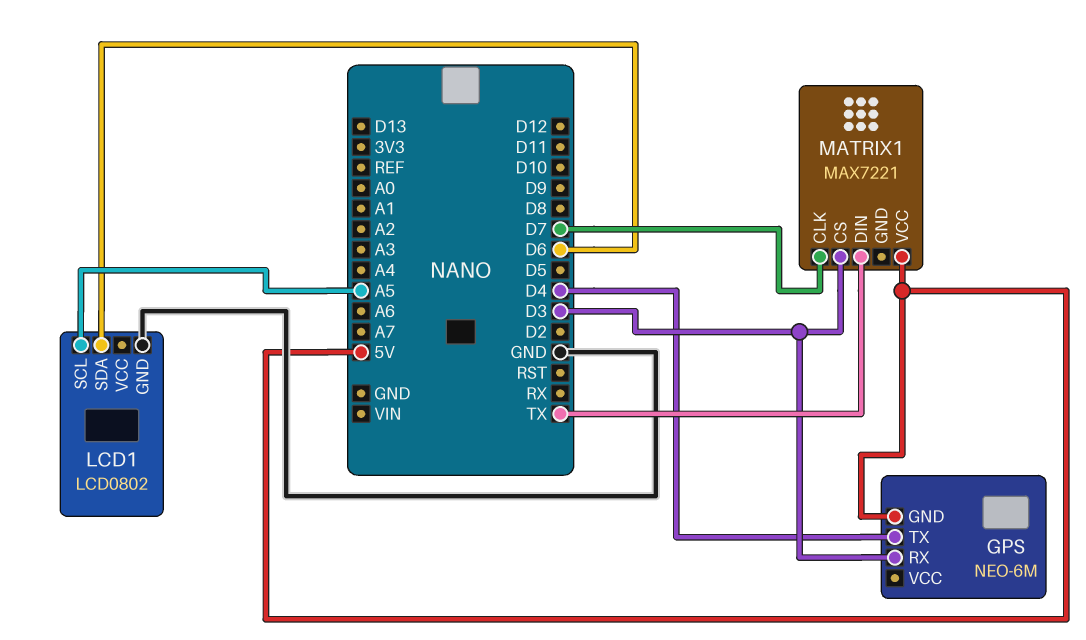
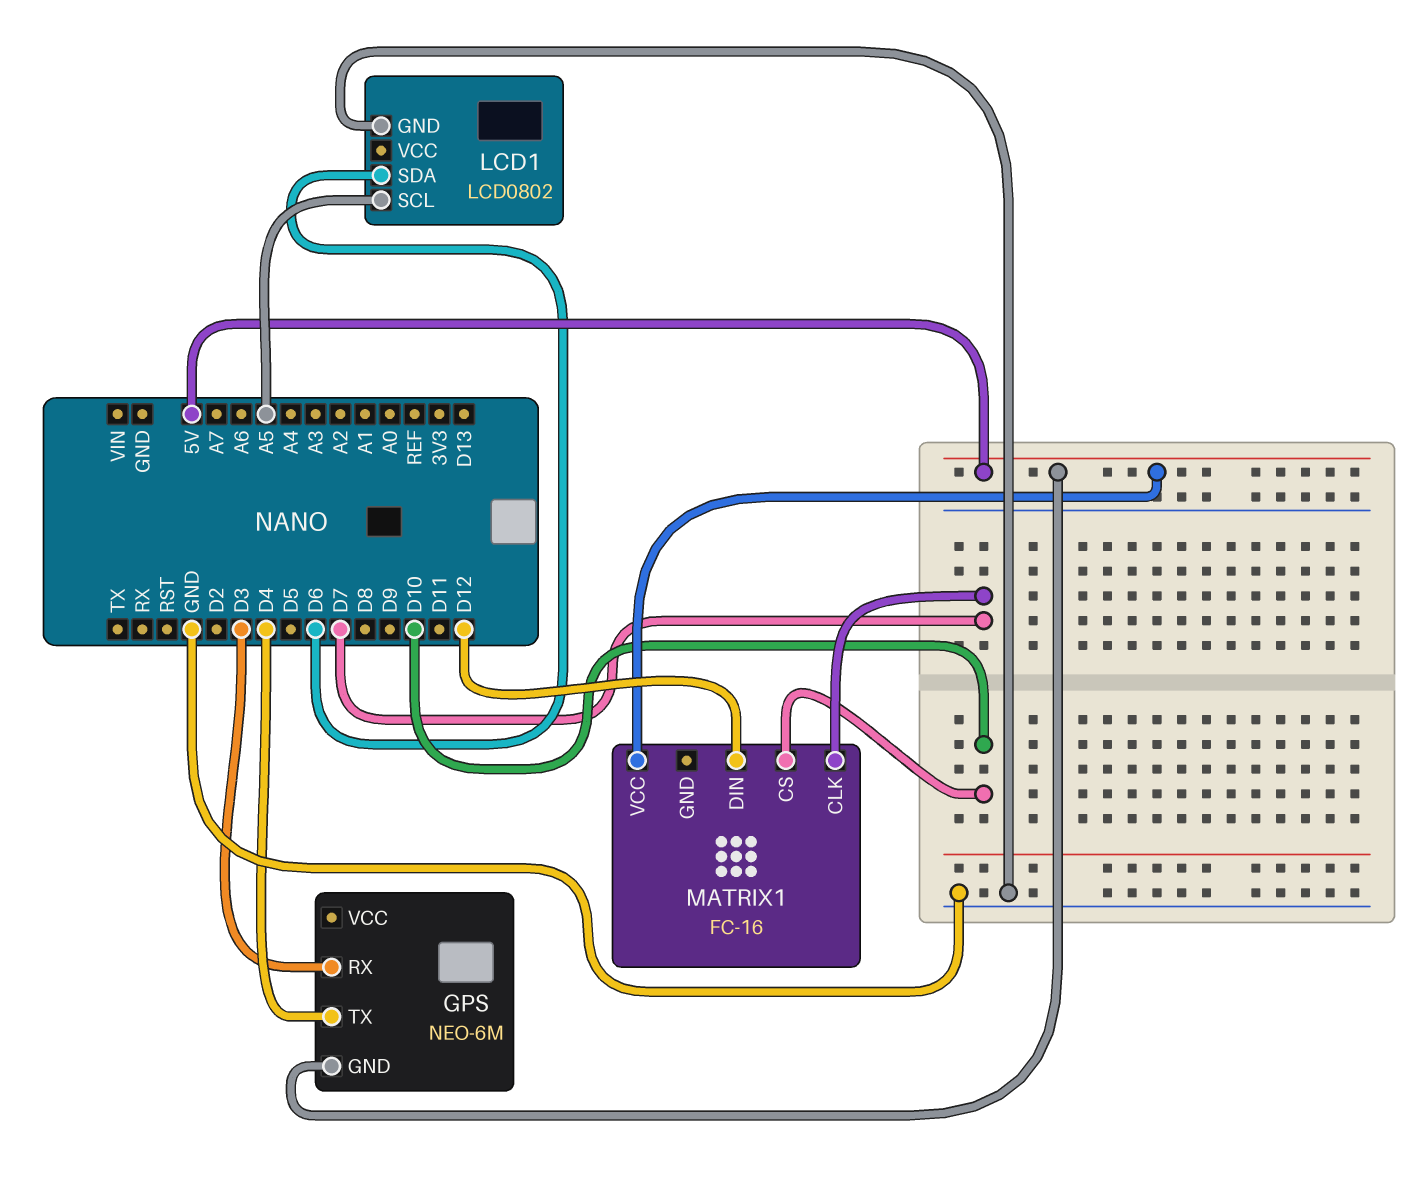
MATRIX1: MAX7221 -> FC-16
MATRIX1 pin CS: D3 -> D10
MATRIX1 pin DIN: TX -> D12

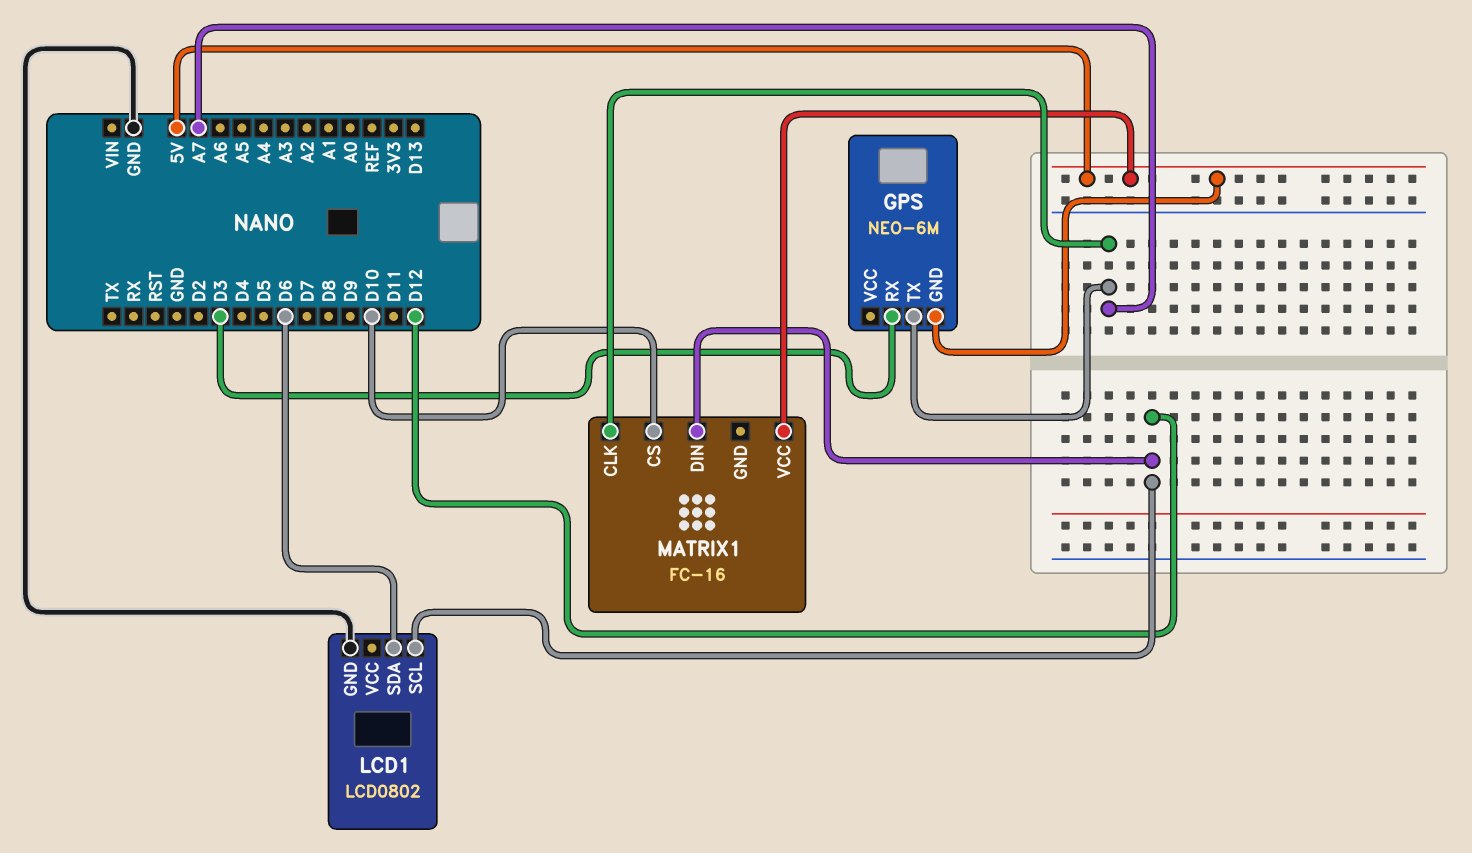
GPS pin TX: D4 -> A7
LCD1 pin SCL: A5 -> D12
MATRIX1 pin CLK: D7 -> A7

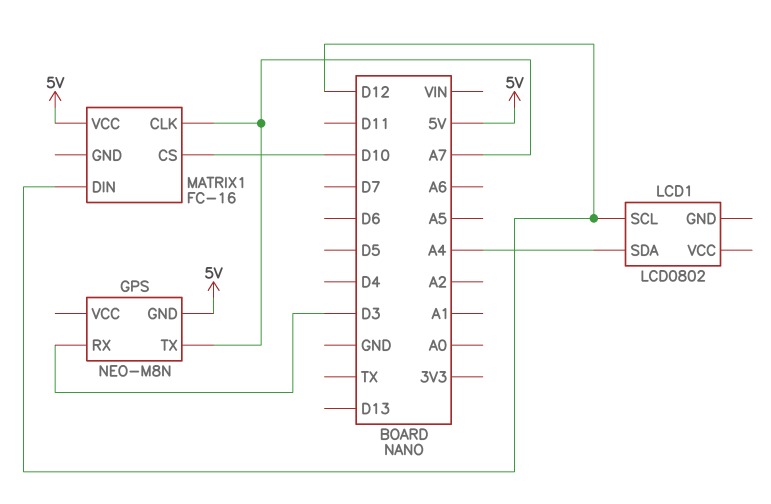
GPS: NEO-6M -> NEO-M8N
LCD1 pin GND: GND -> none
LCD1 pin SDA: D6 -> A4

